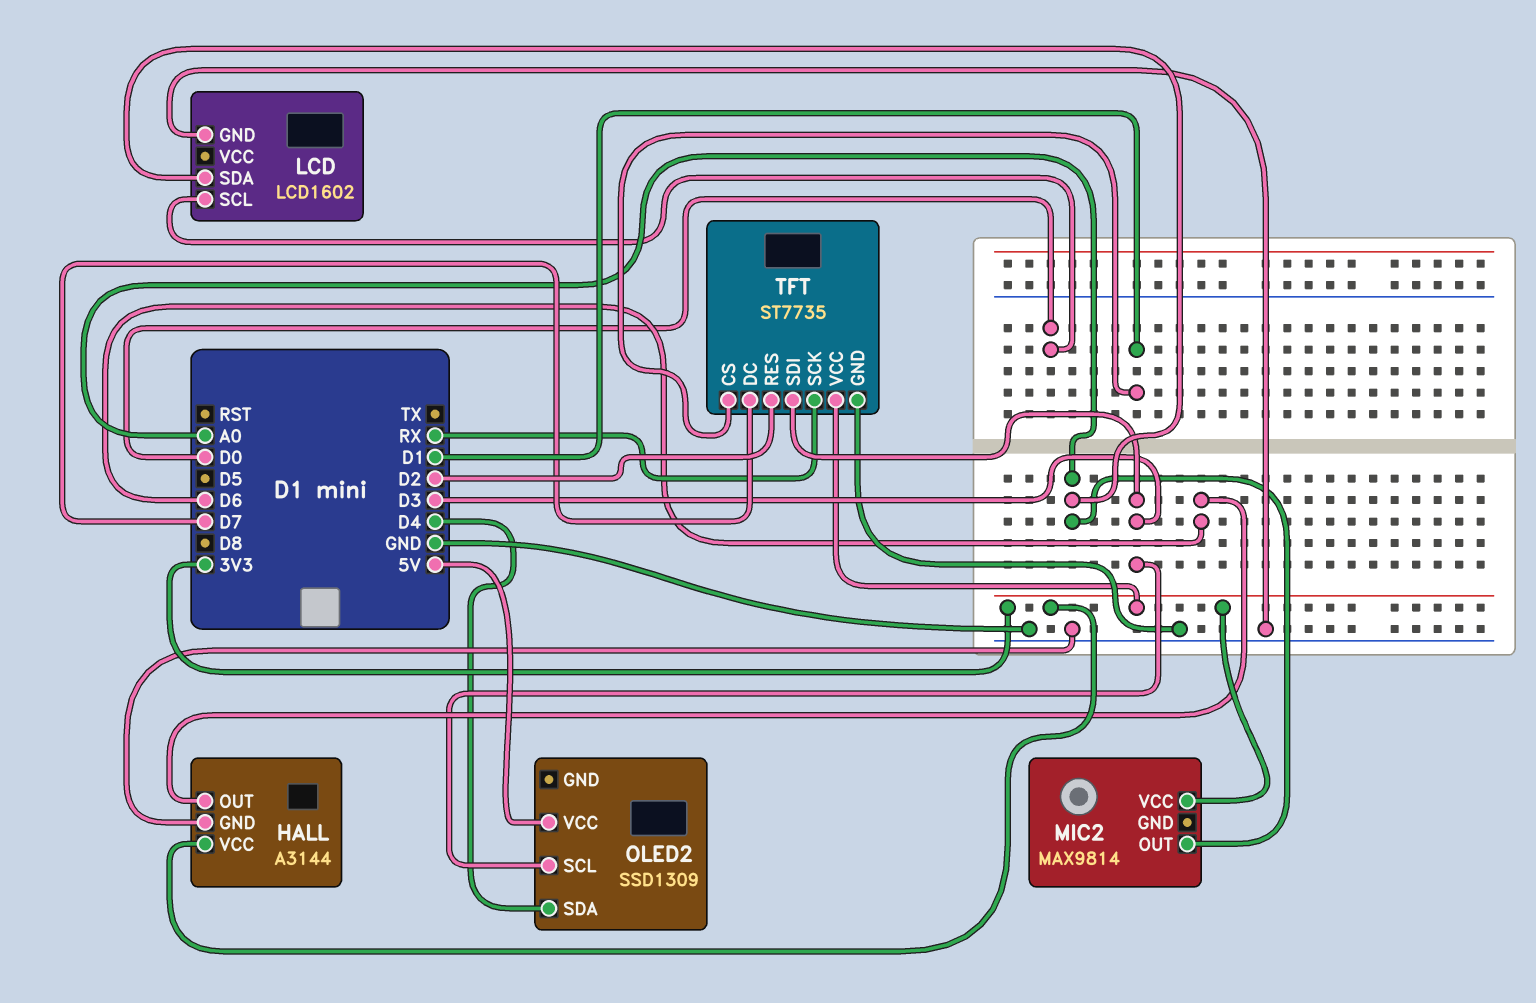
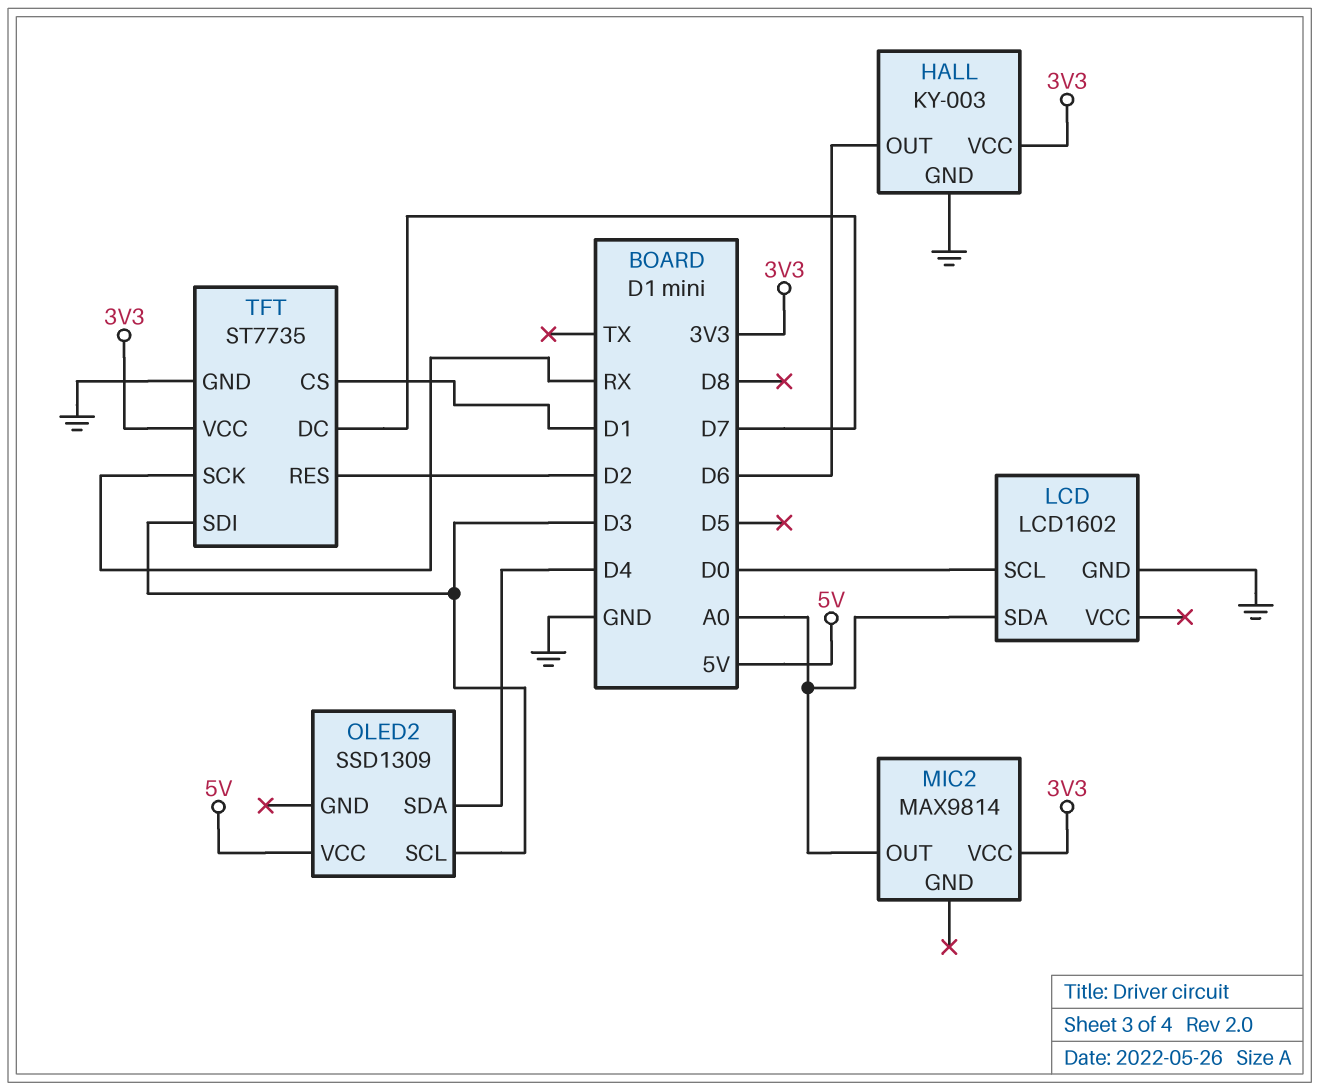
HALL: A3144 -> KY-003

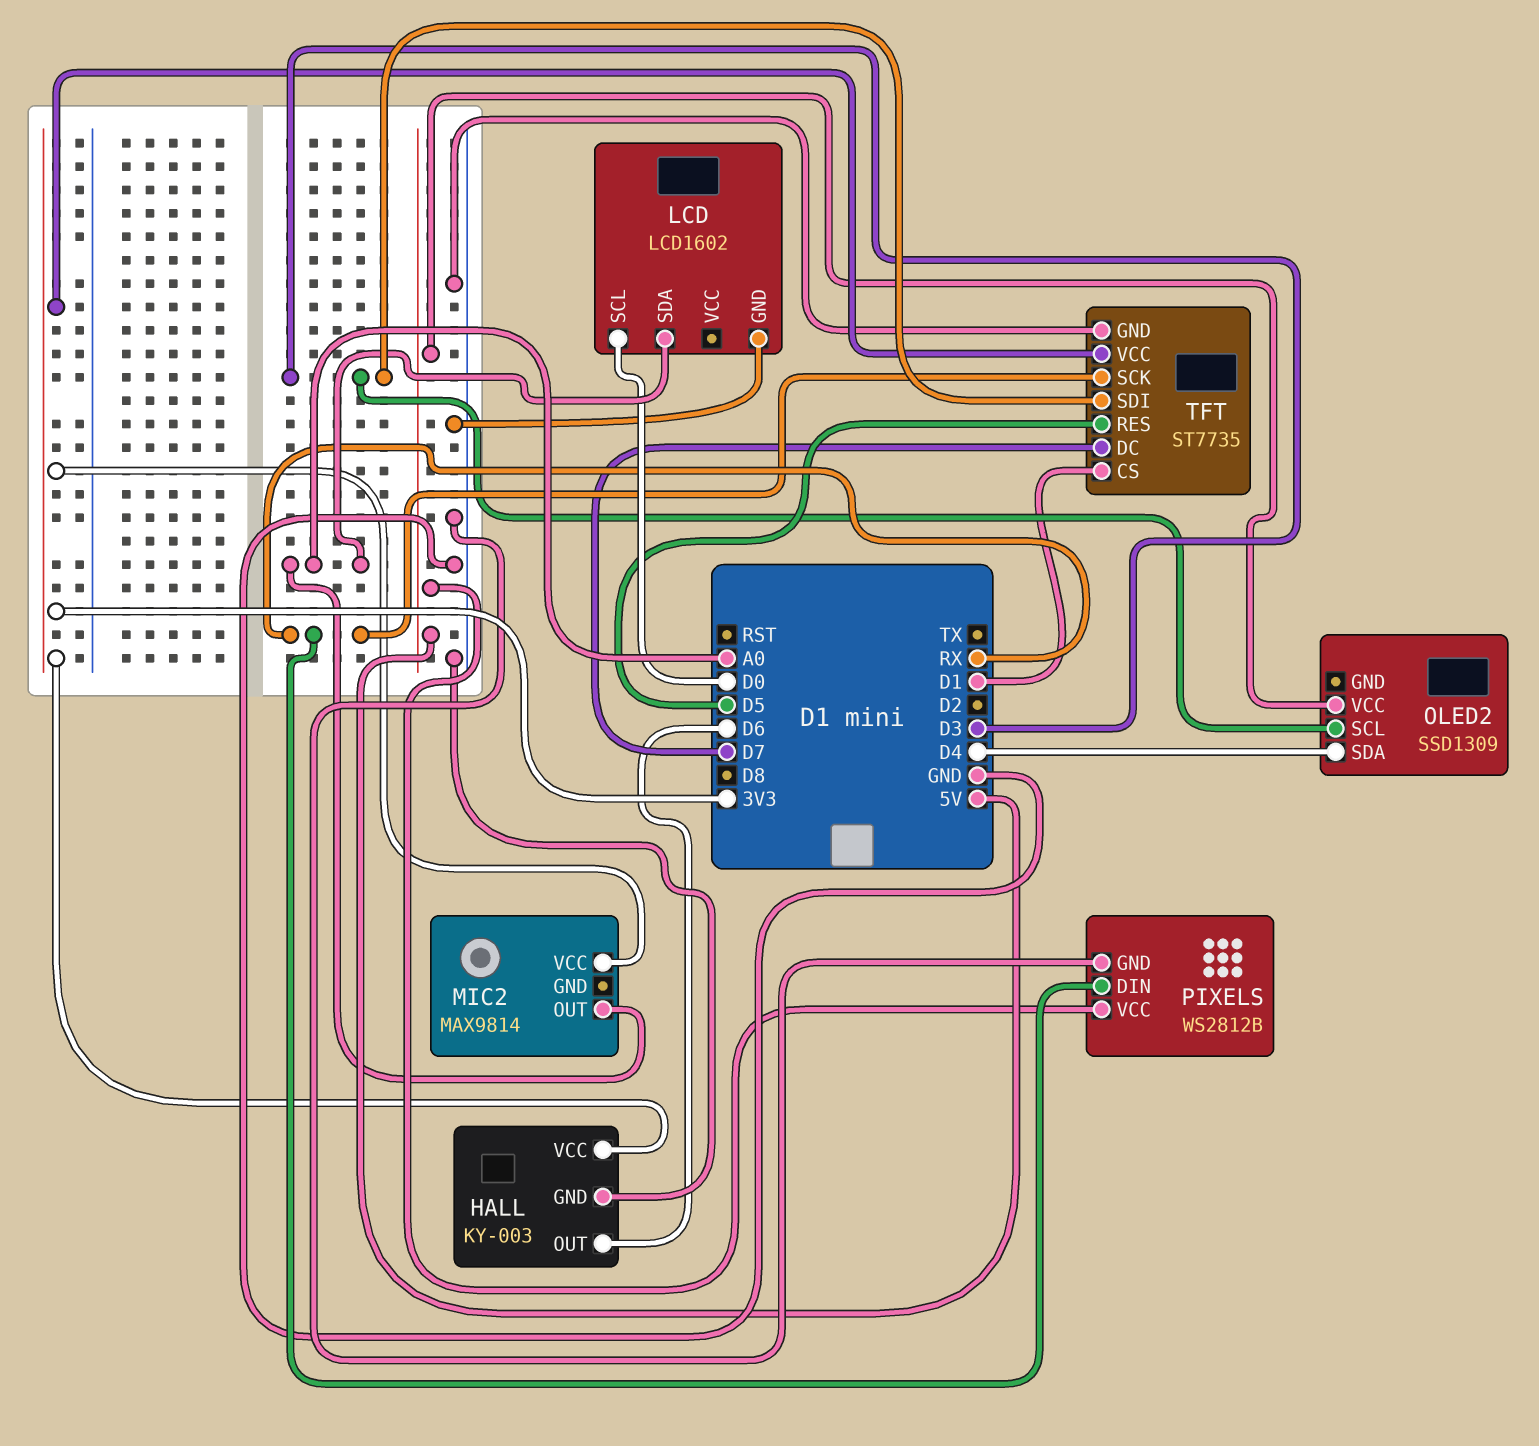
PIXELS: none -> WS2812B
PIXELS pin DIN: none -> RX
PIXELS pin GND: none -> GND
PIXELS pin VCC: none -> 5V
TFT pin RES: D2 -> D5

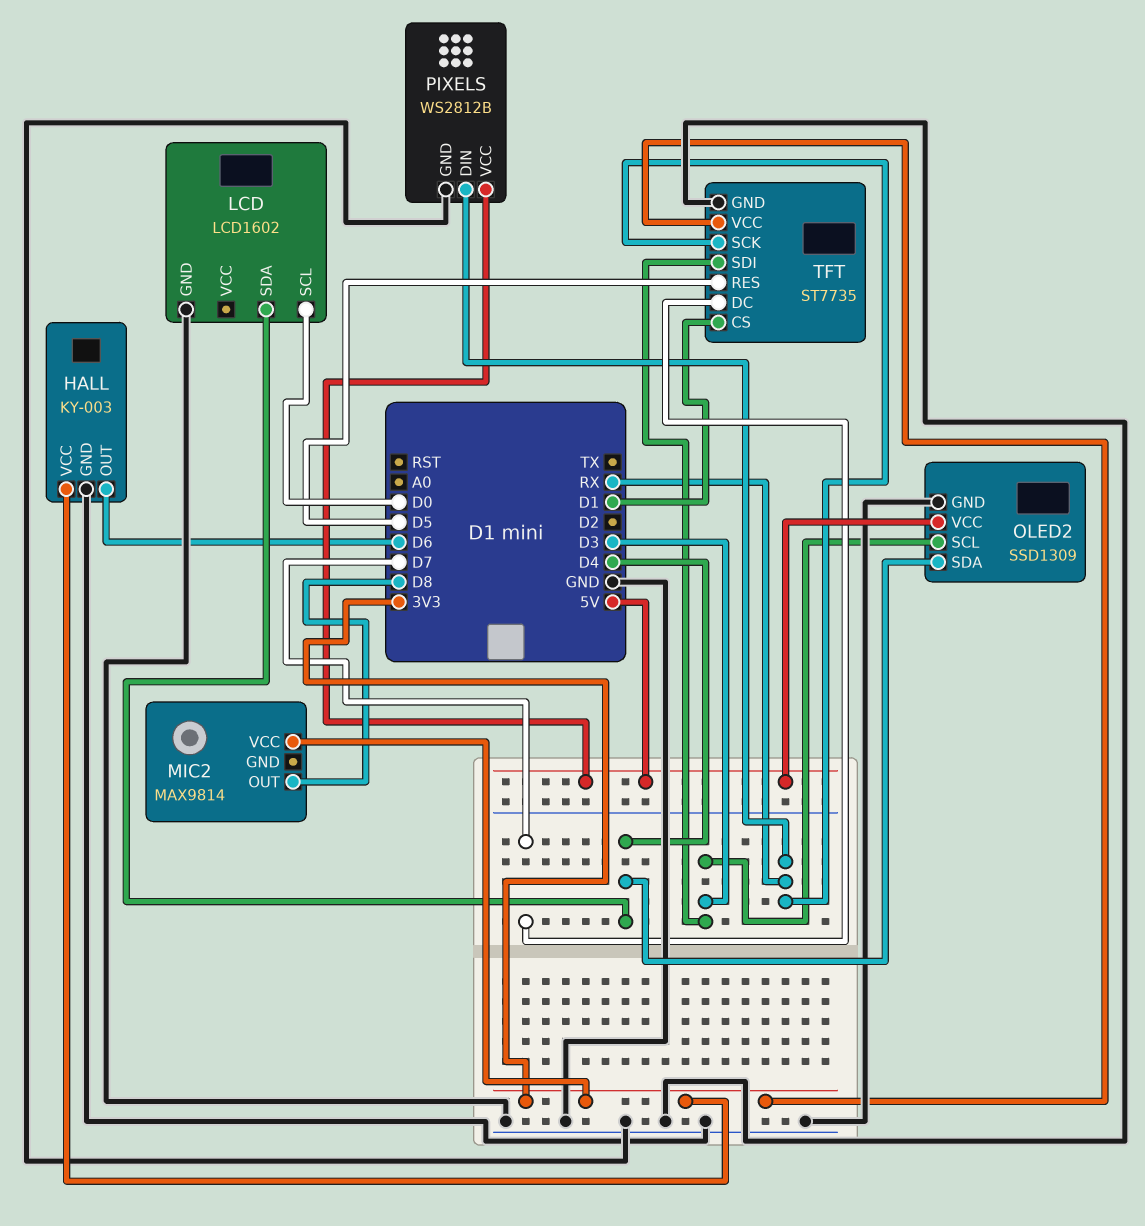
LCD pin SDA: A0 -> D4
MIC2 pin OUT: A0 -> D8
OLED2 pin GND: none -> GND

